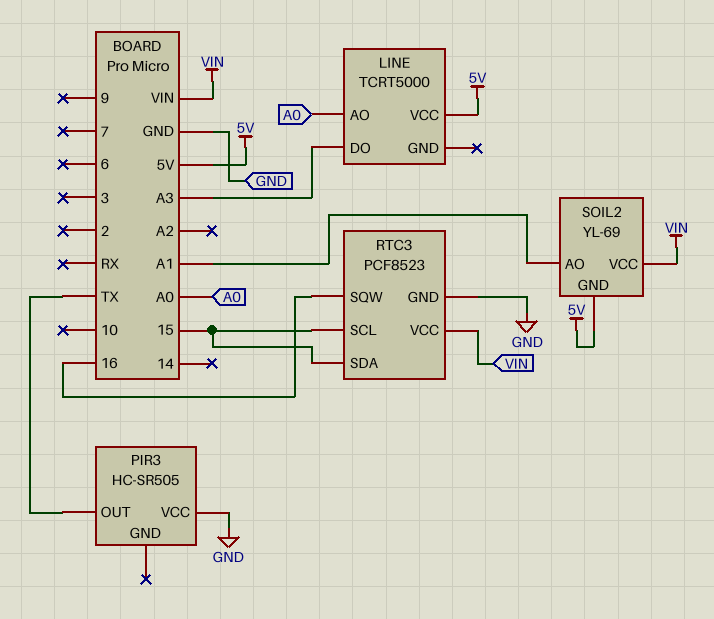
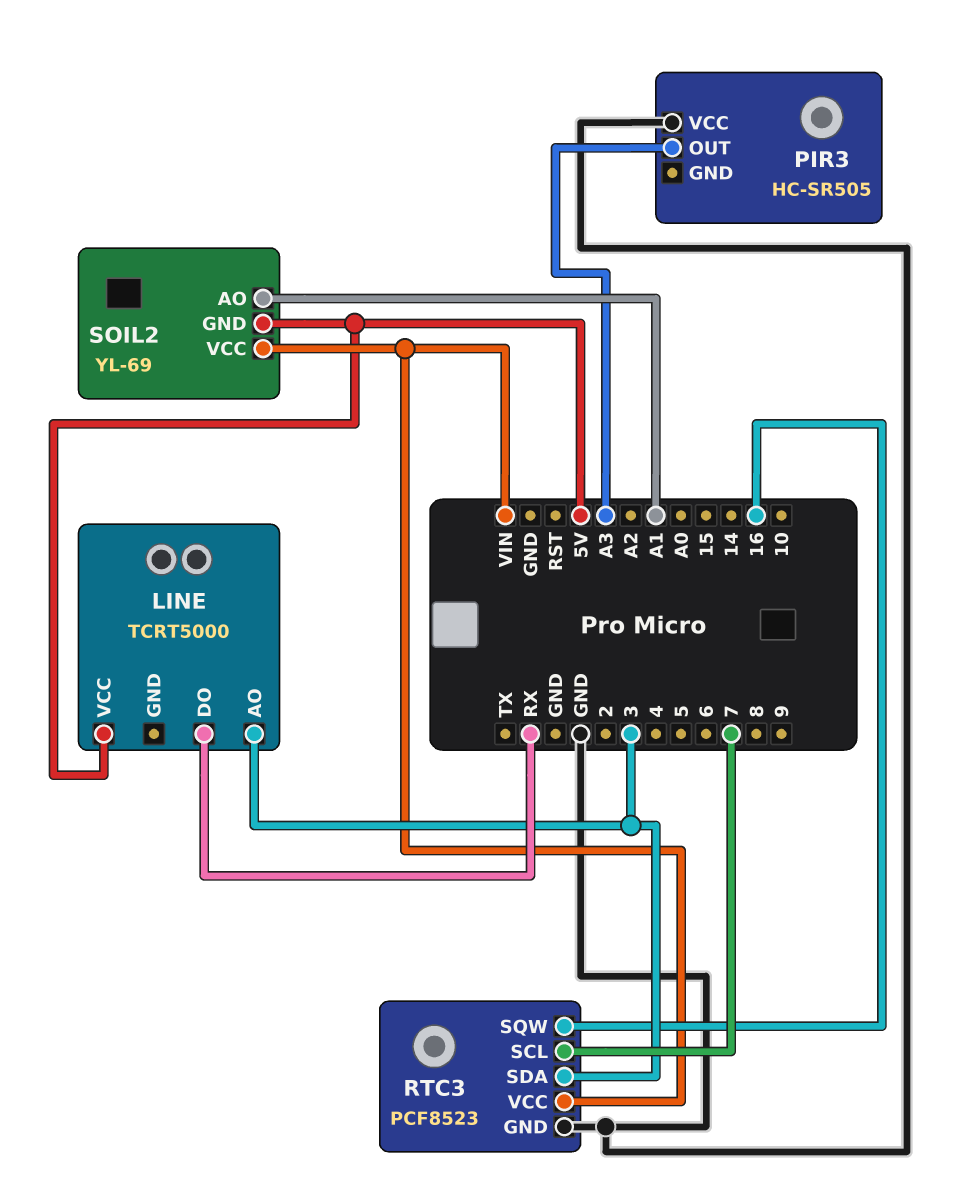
LINE pin AO: A0 -> 3
LINE pin DO: A3 -> RX
PIR3 pin OUT: TX -> A3
RTC3 pin SCL: 15 -> 7
RTC3 pin SDA: 15 -> 3

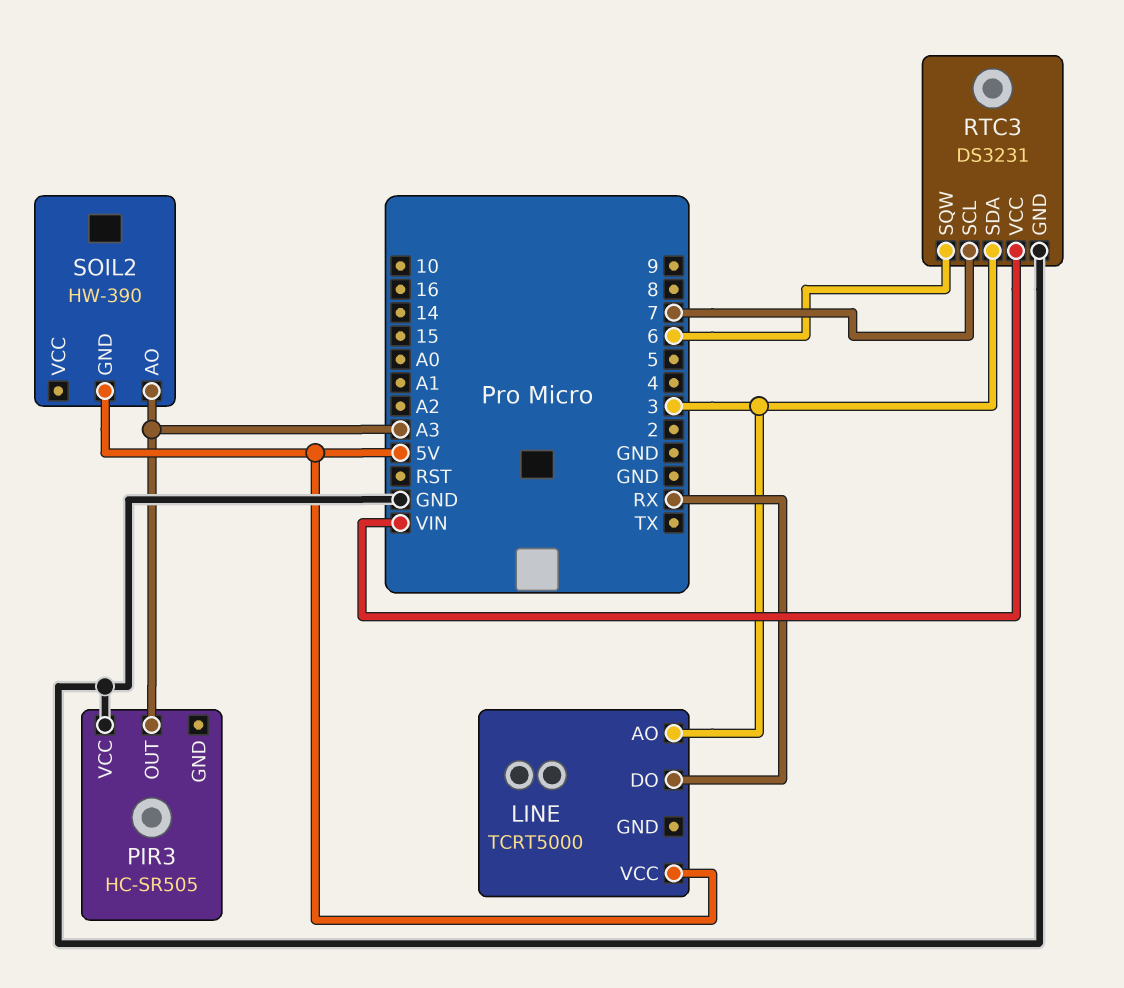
RTC3: PCF8523 -> DS3231
RTC3 pin SQW: 16 -> 6
SOIL2: YL-69 -> HW-390
SOIL2 pin AO: A1 -> A3
SOIL2 pin VCC: VIN -> none

